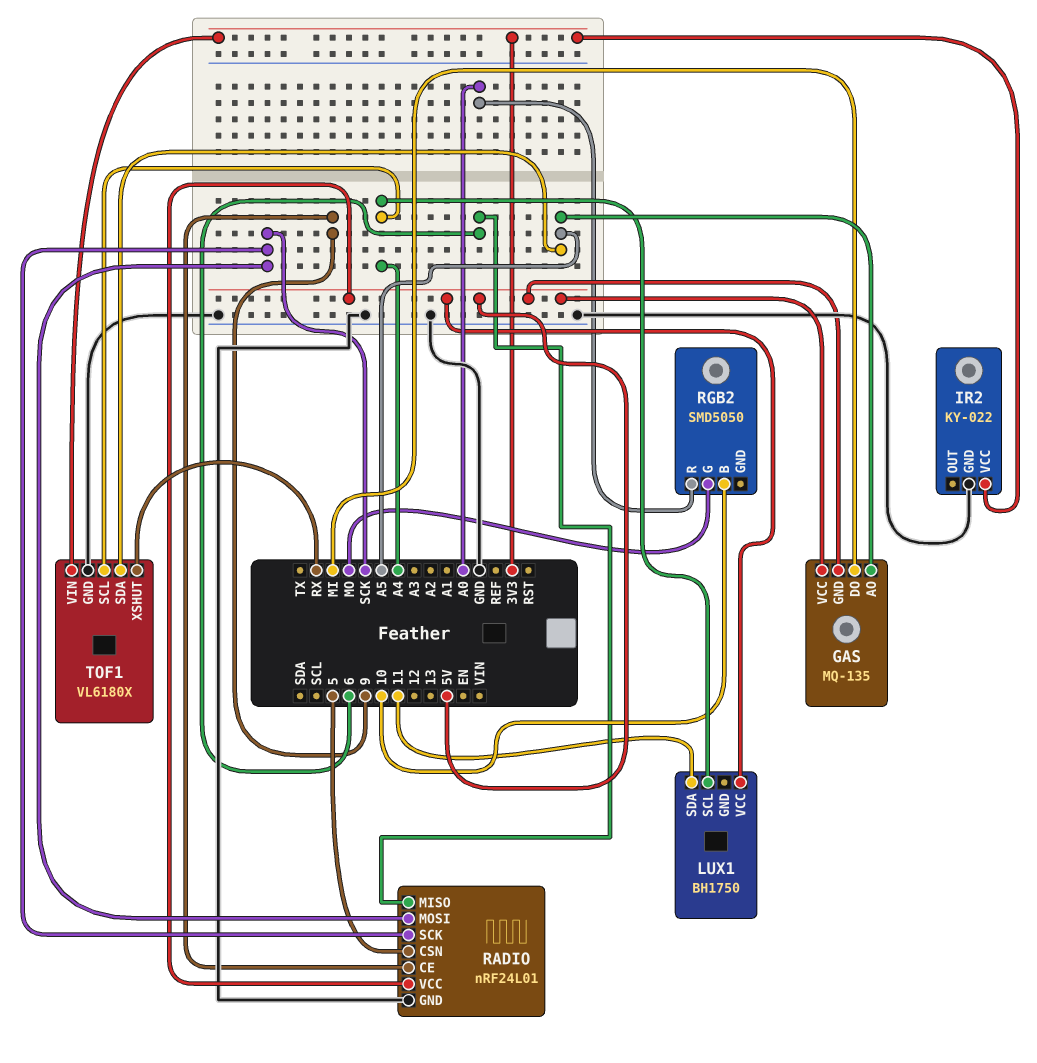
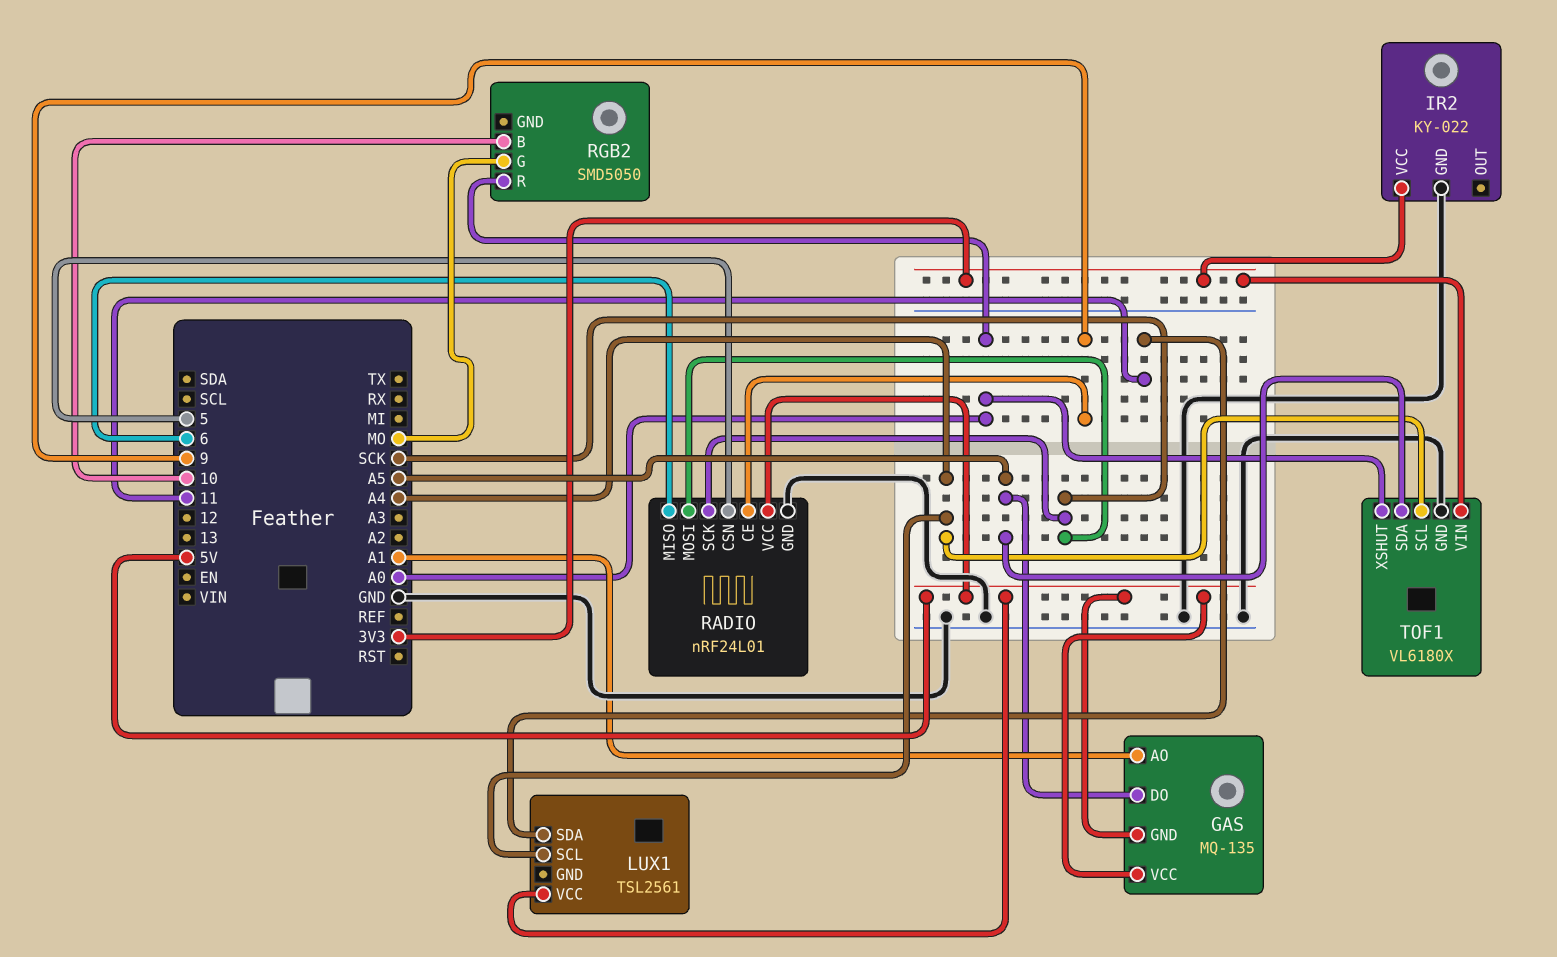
GAS pin AO: A5 -> A1
GAS pin DO: MI -> A5
LUX1: BH1750 -> TSL2561
TOF1 pin XSHUT: RX -> A0

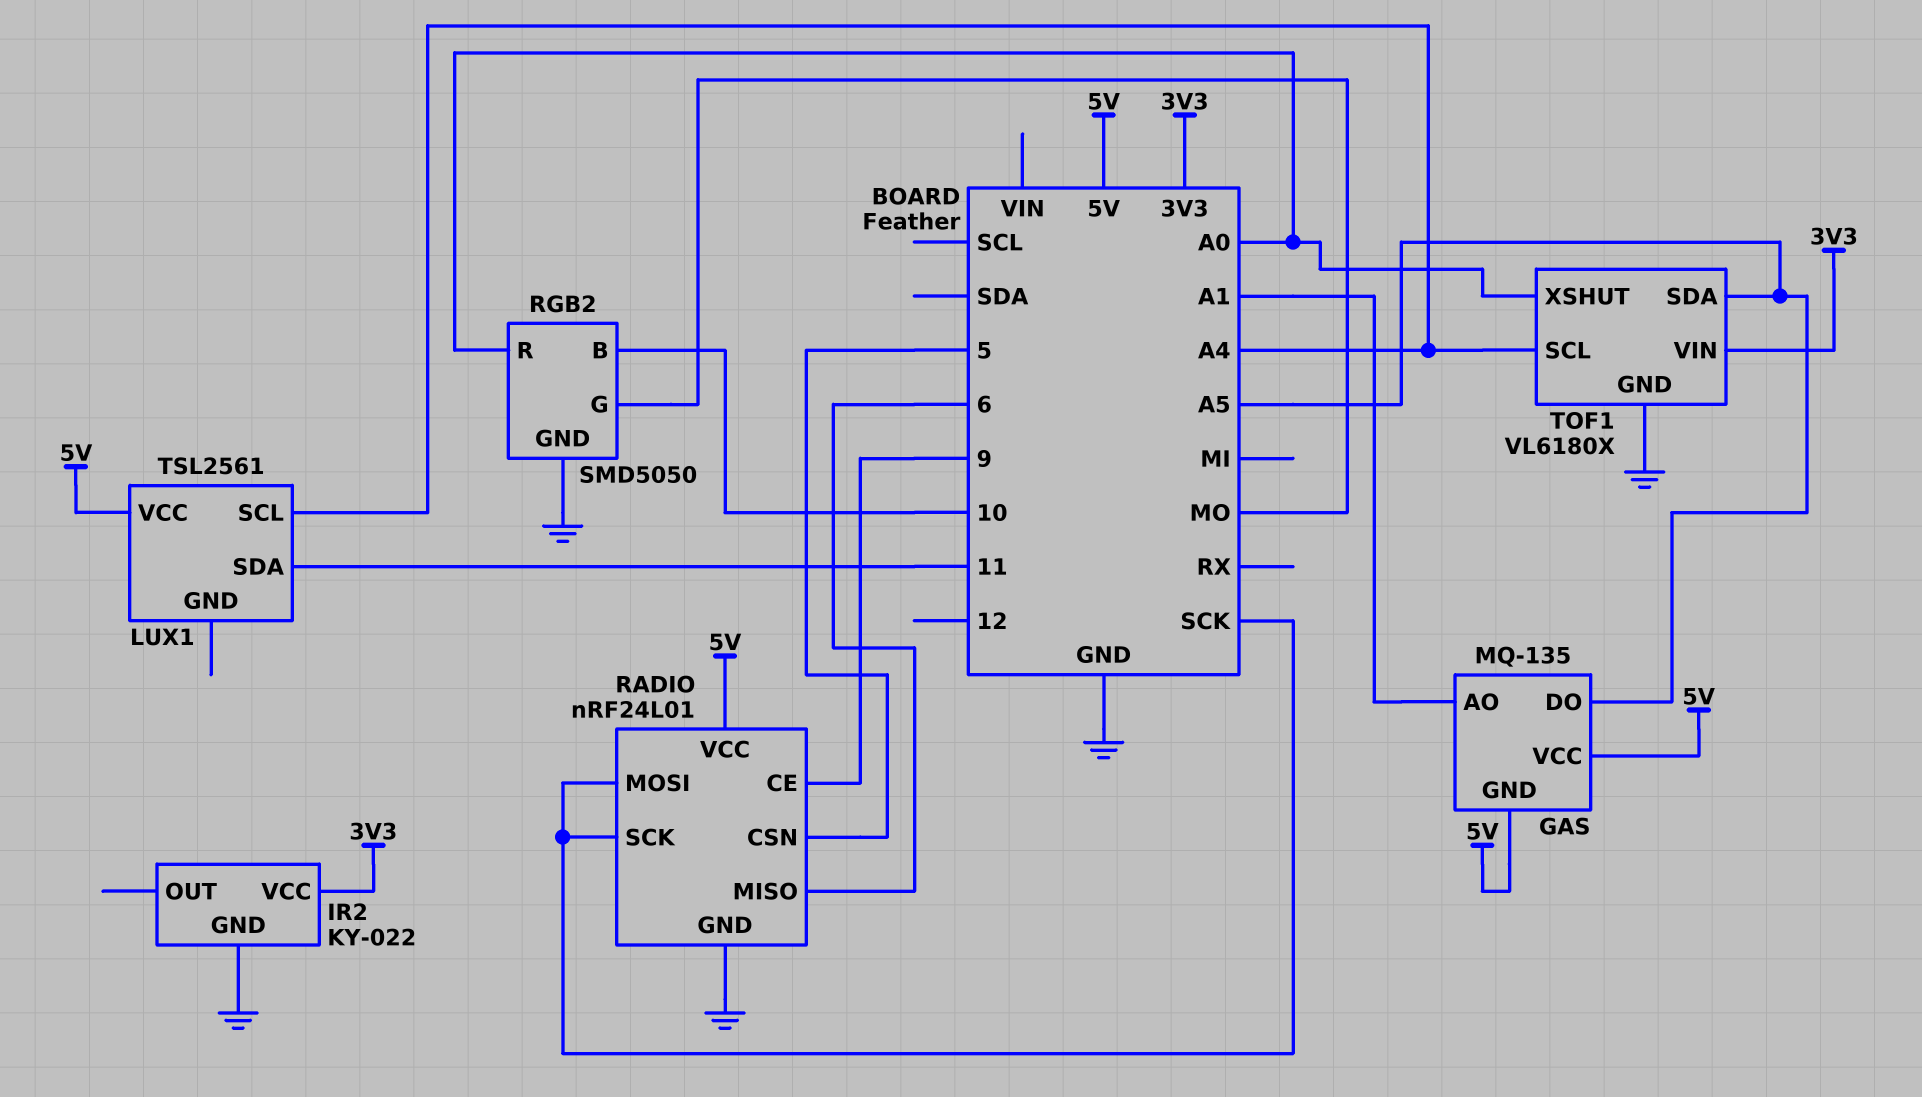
RGB2 pin GND: none -> GND

